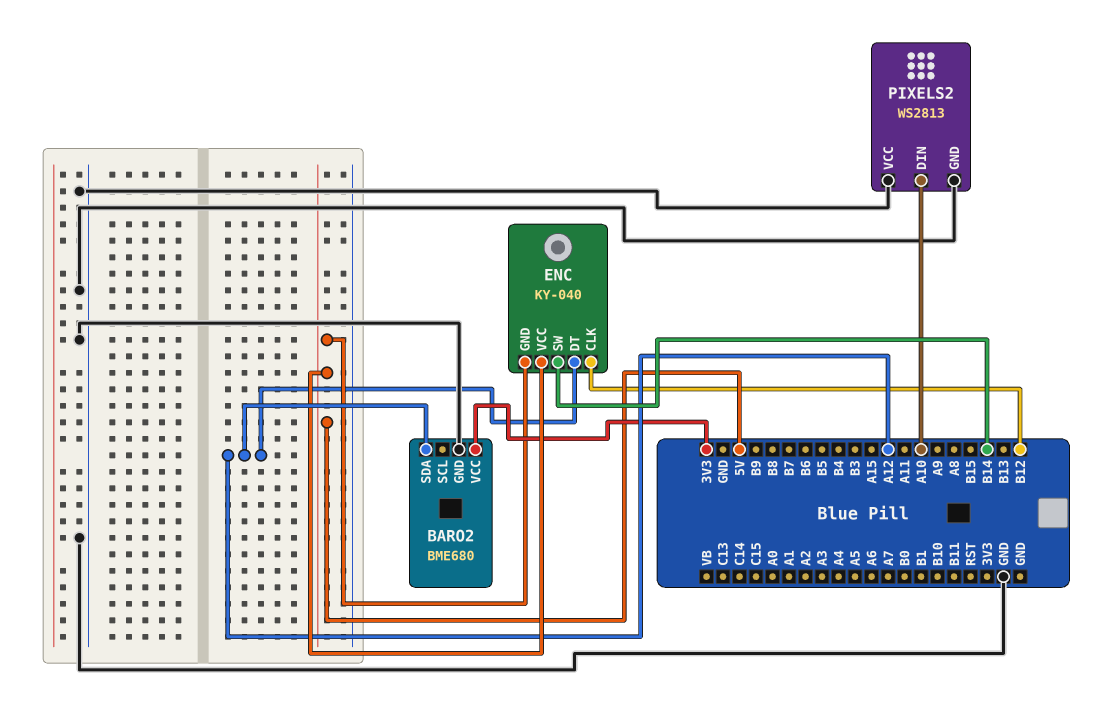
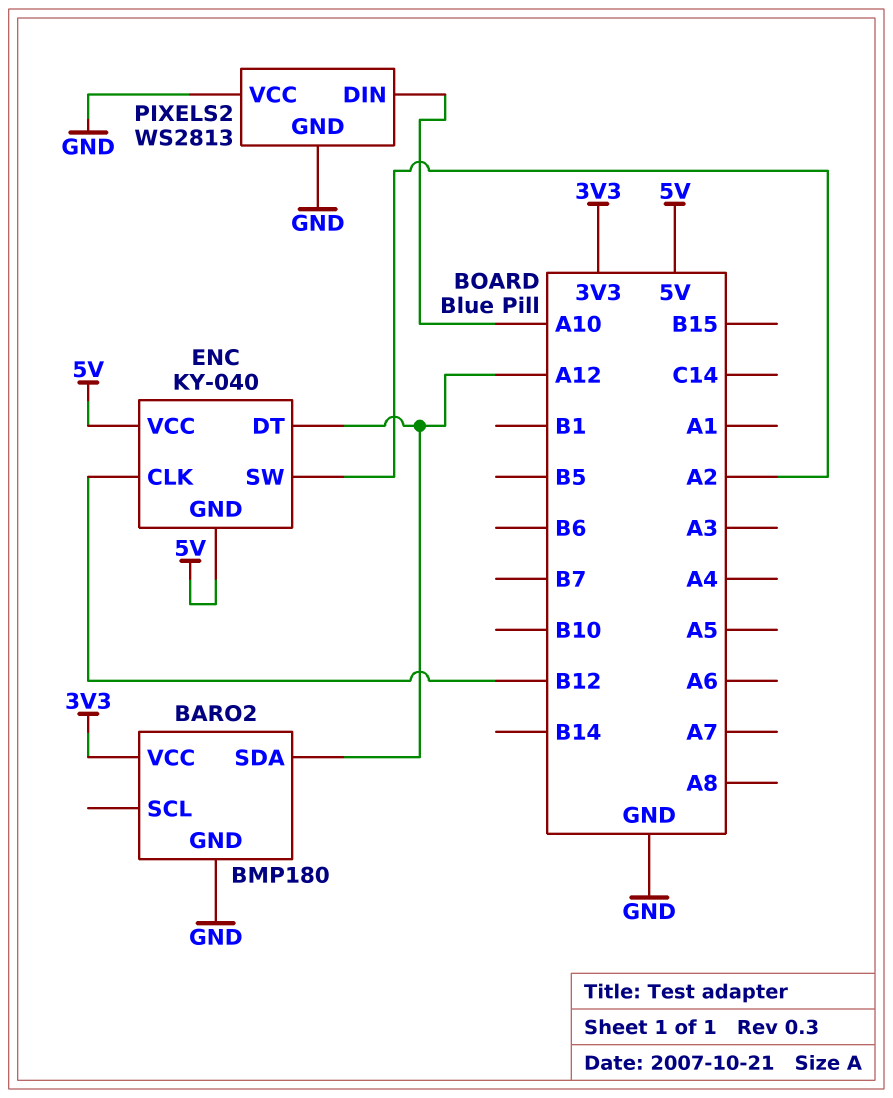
BARO2: BME680 -> BMP180
ENC pin SW: B14 -> A2

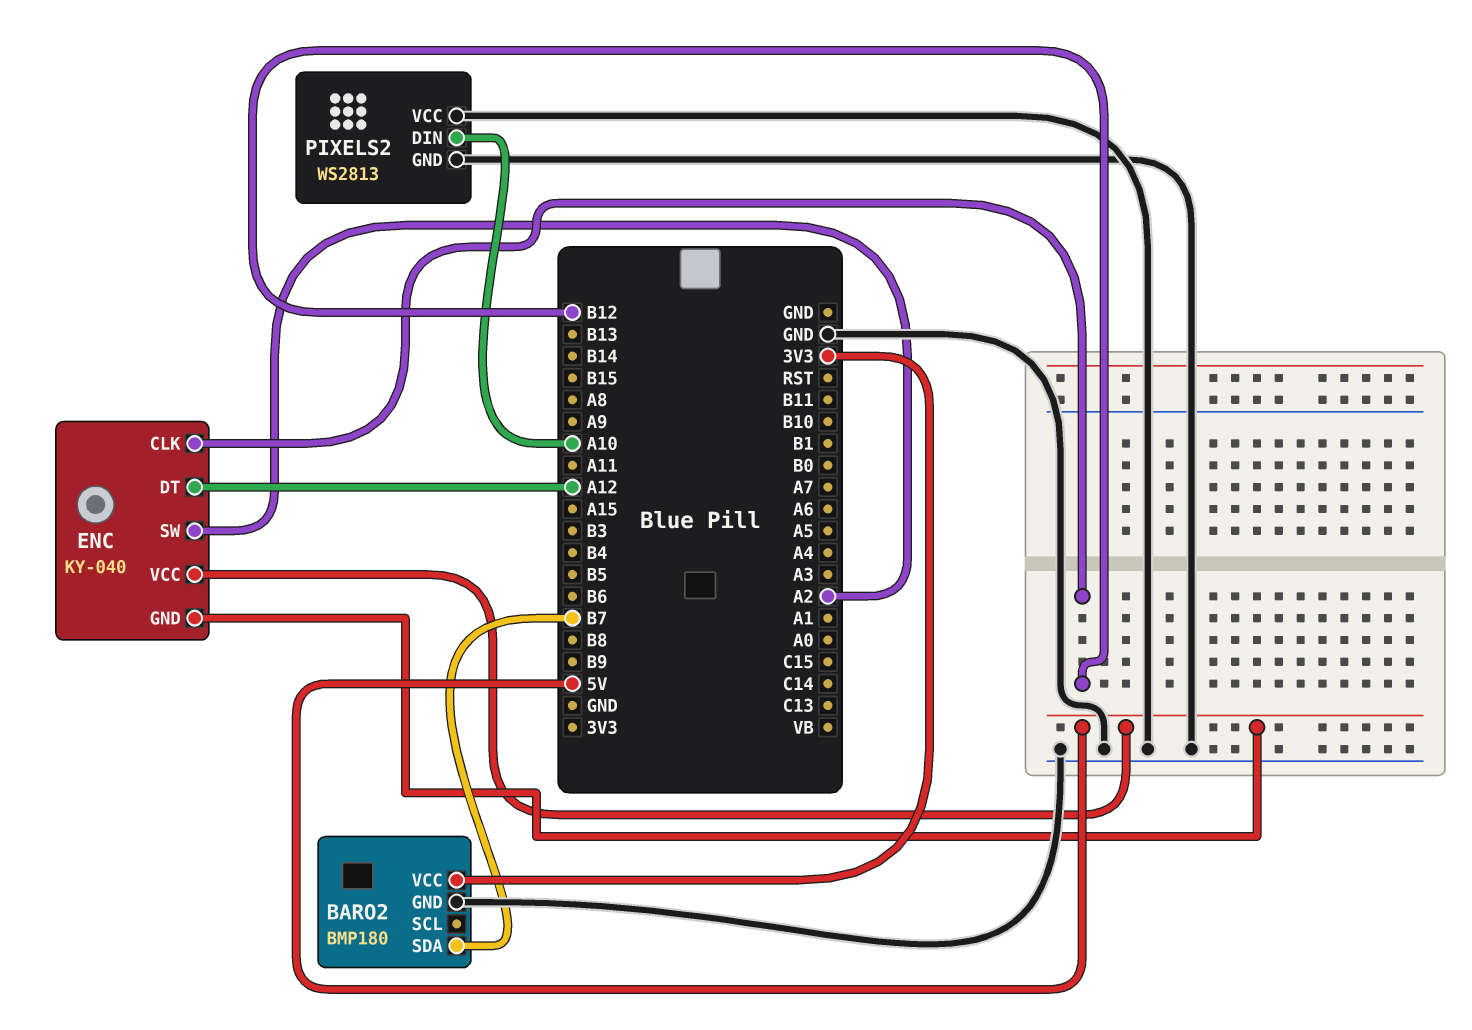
BARO2 pin SDA: A12 -> B7

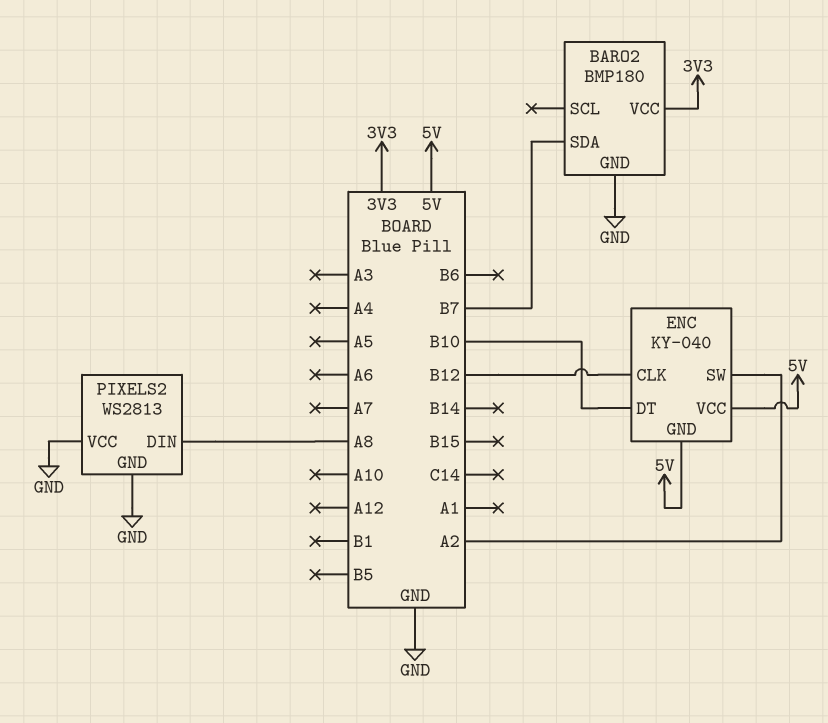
ENC pin DT: A12 -> B10
PIXELS2 pin DIN: A10 -> A8

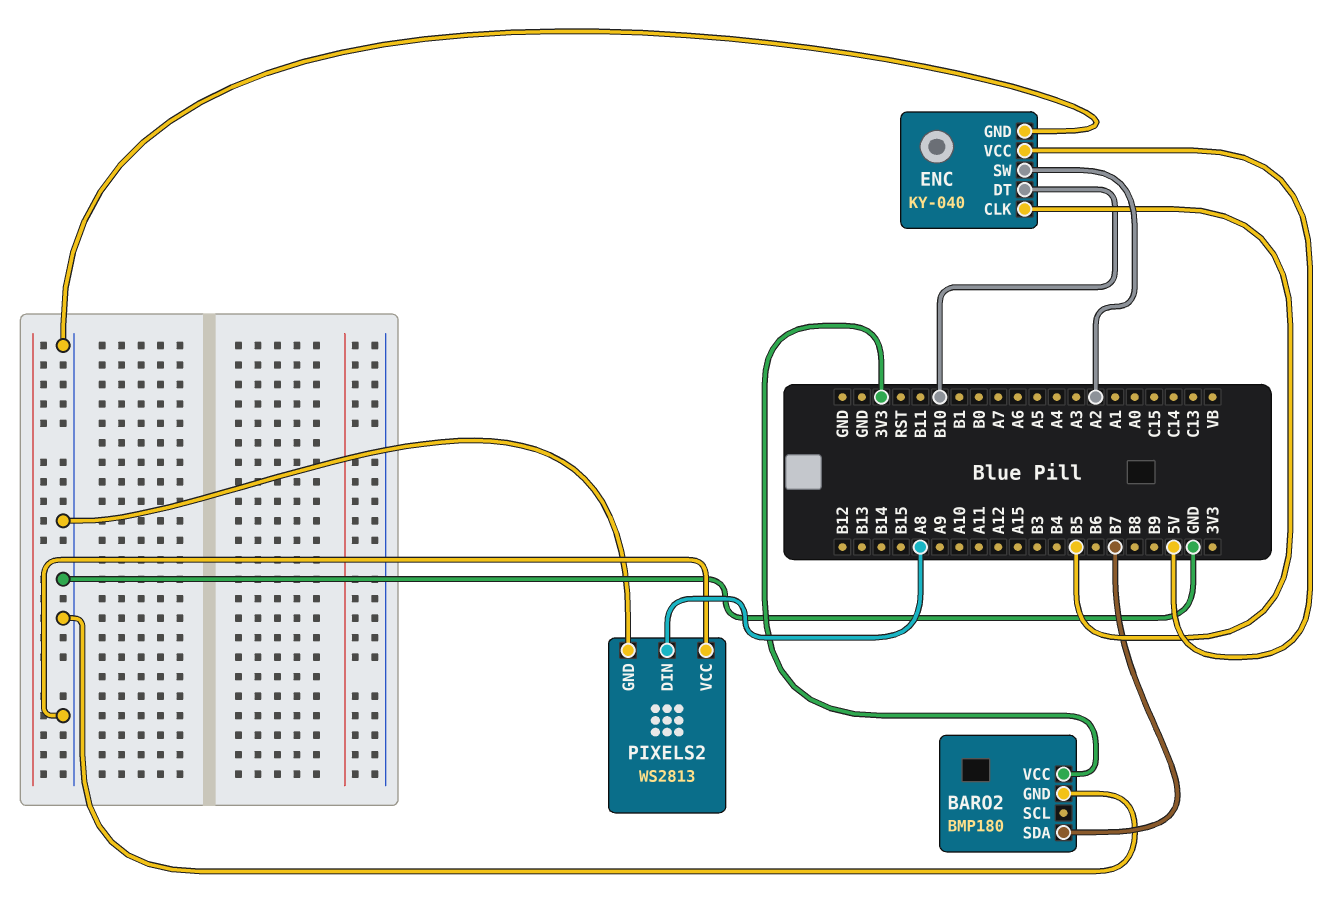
ENC pin CLK: B12 -> B5
ENC pin GND: 5V -> GND

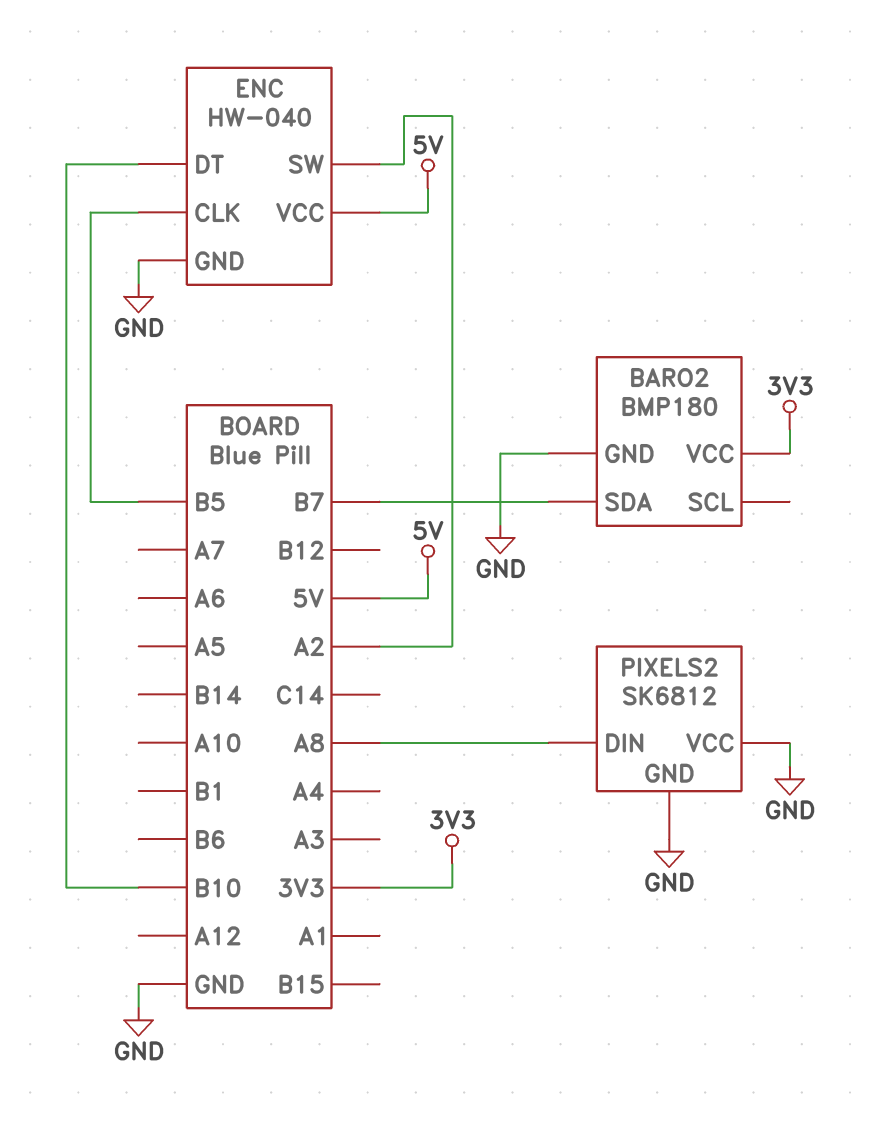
ENC: KY-040 -> HW-040
PIXELS2: WS2813 -> SK6812

